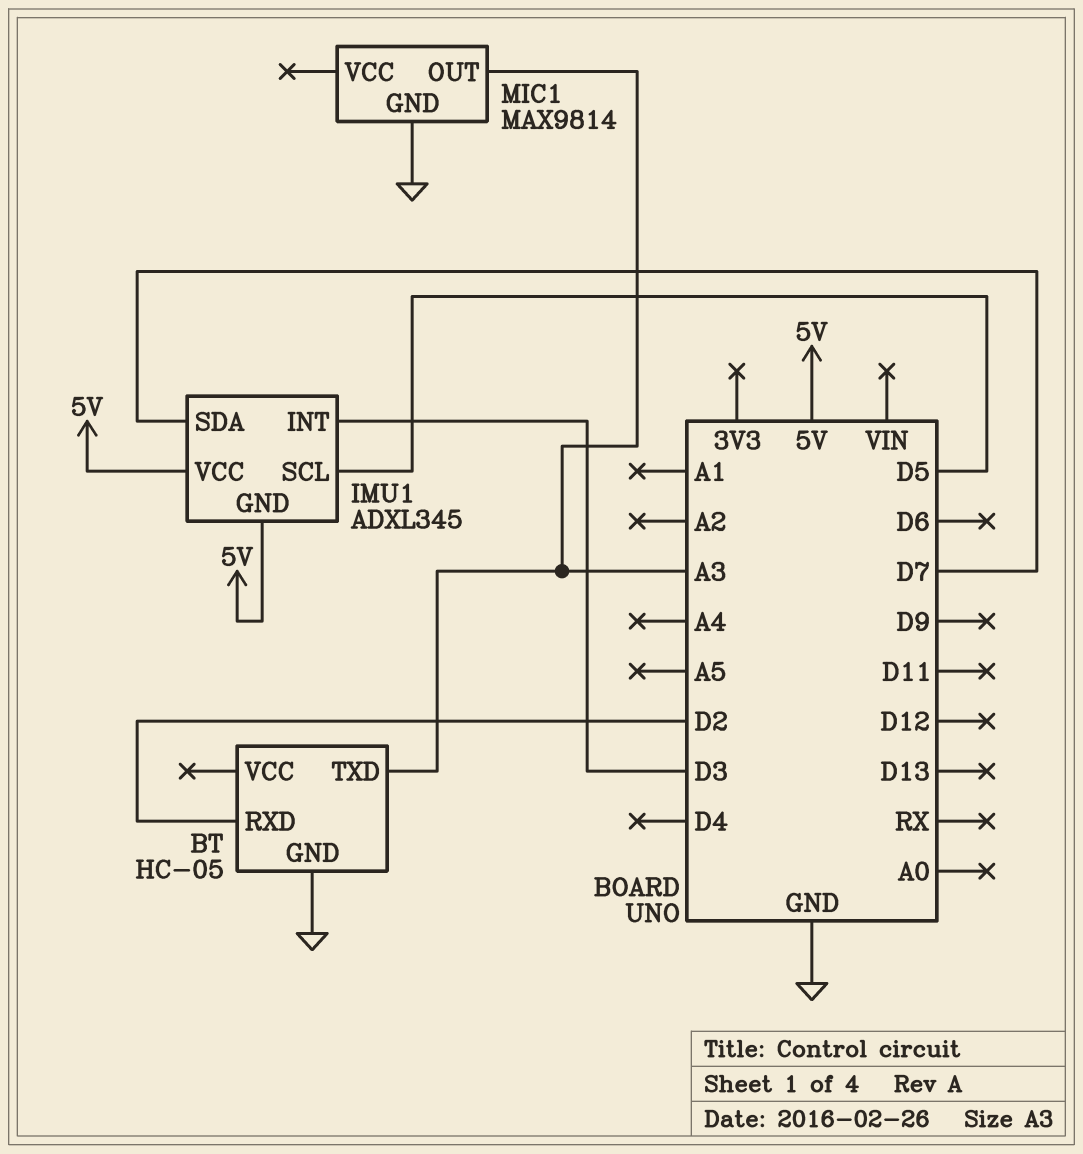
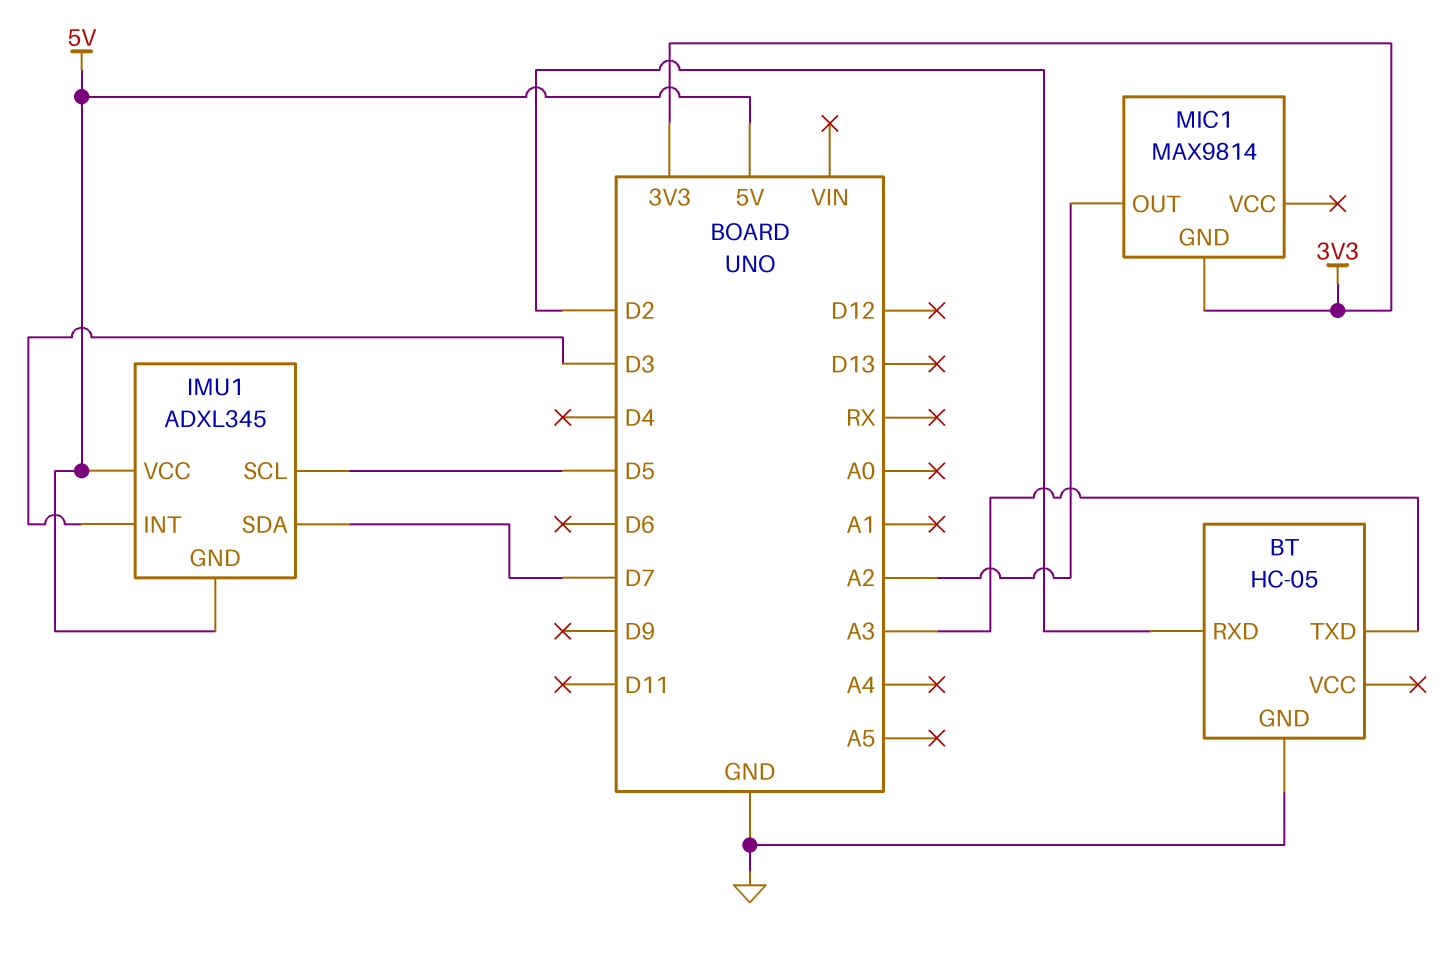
MIC1 pin GND: GND -> 3V3
MIC1 pin OUT: A3 -> A2

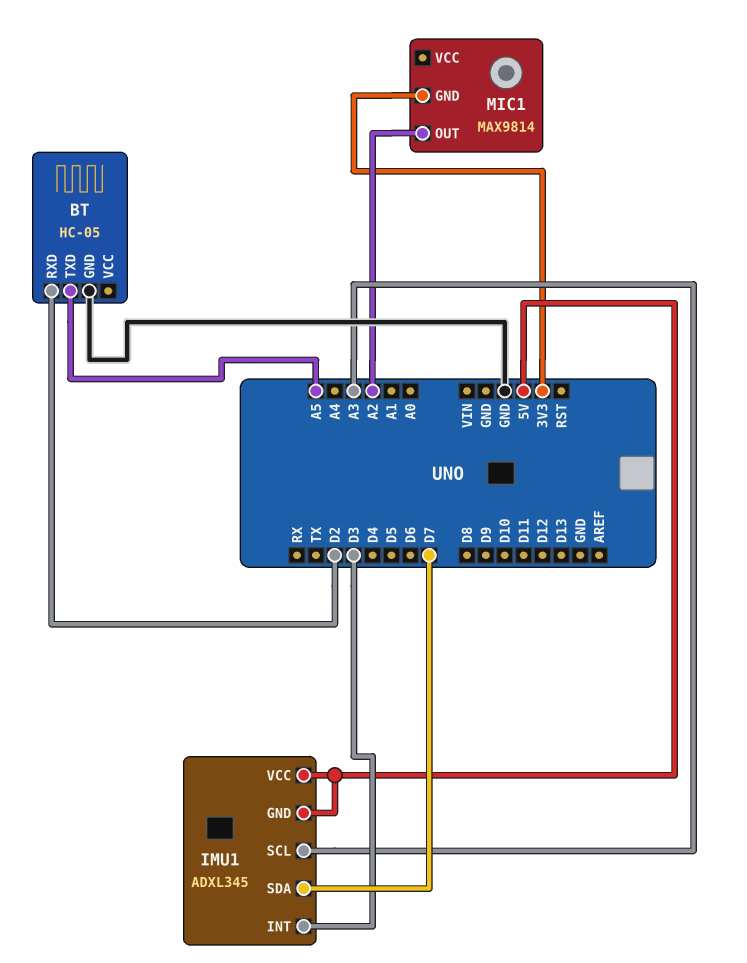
BT pin TXD: A3 -> A5
IMU1 pin SCL: D5 -> A3

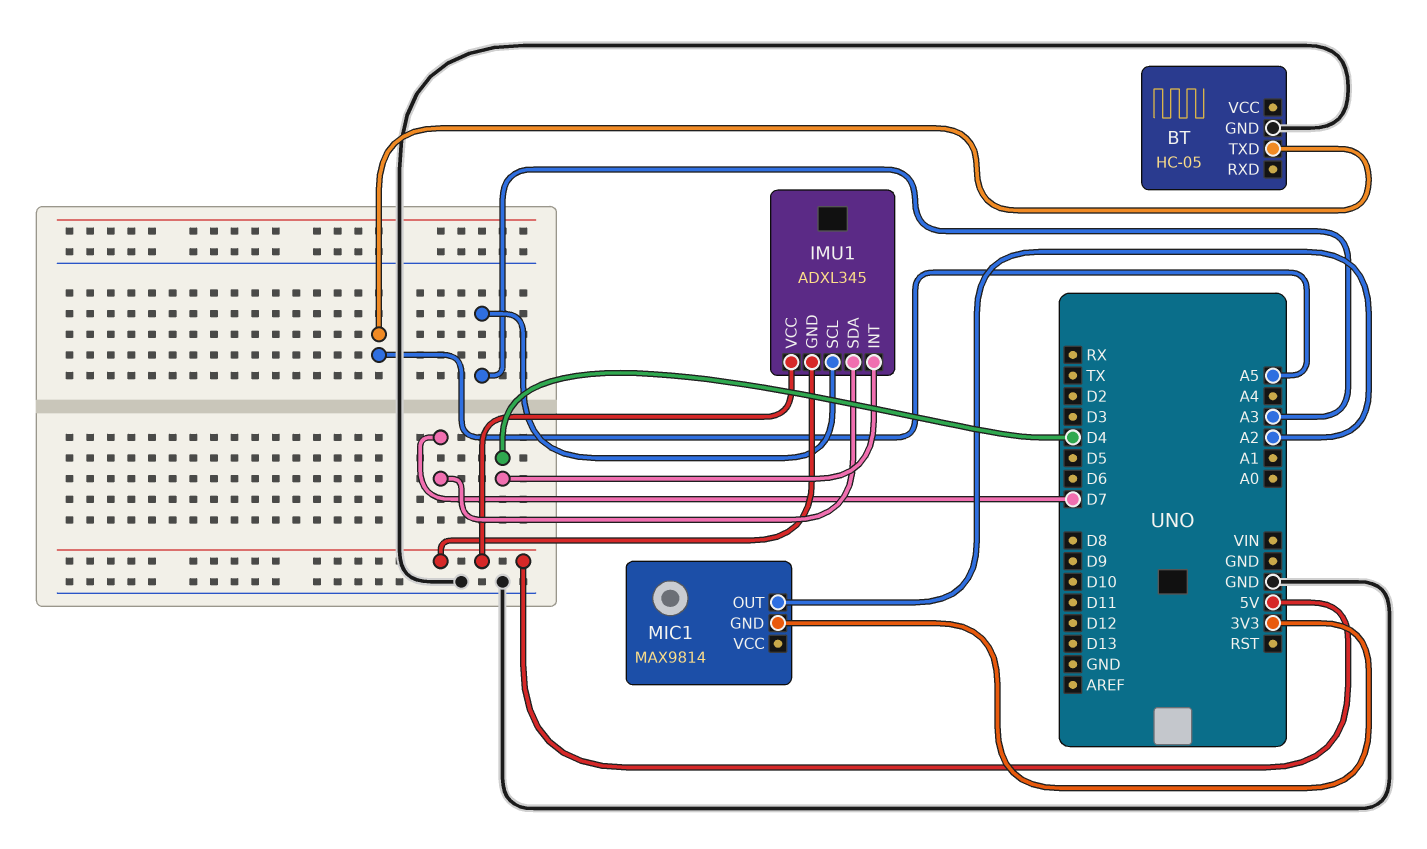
BT pin RXD: D2 -> none
IMU1 pin INT: D3 -> D4

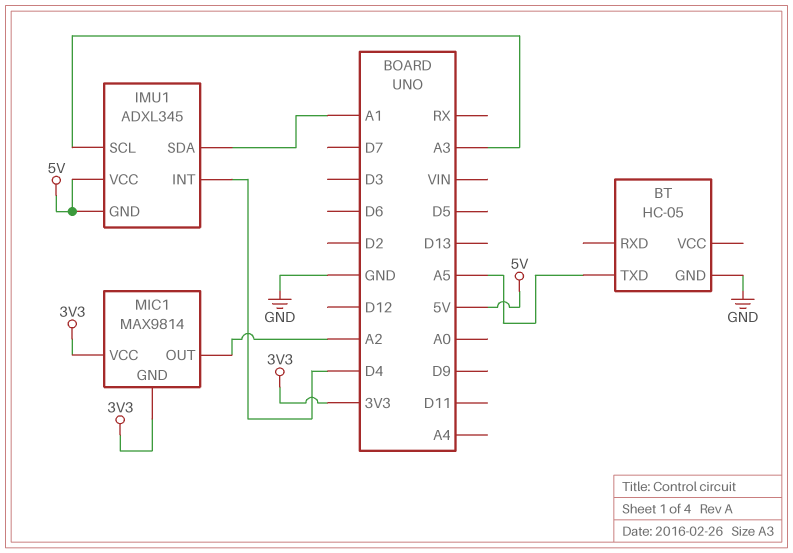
IMU1 pin SDA: D7 -> A1
MIC1 pin VCC: none -> 3V3

